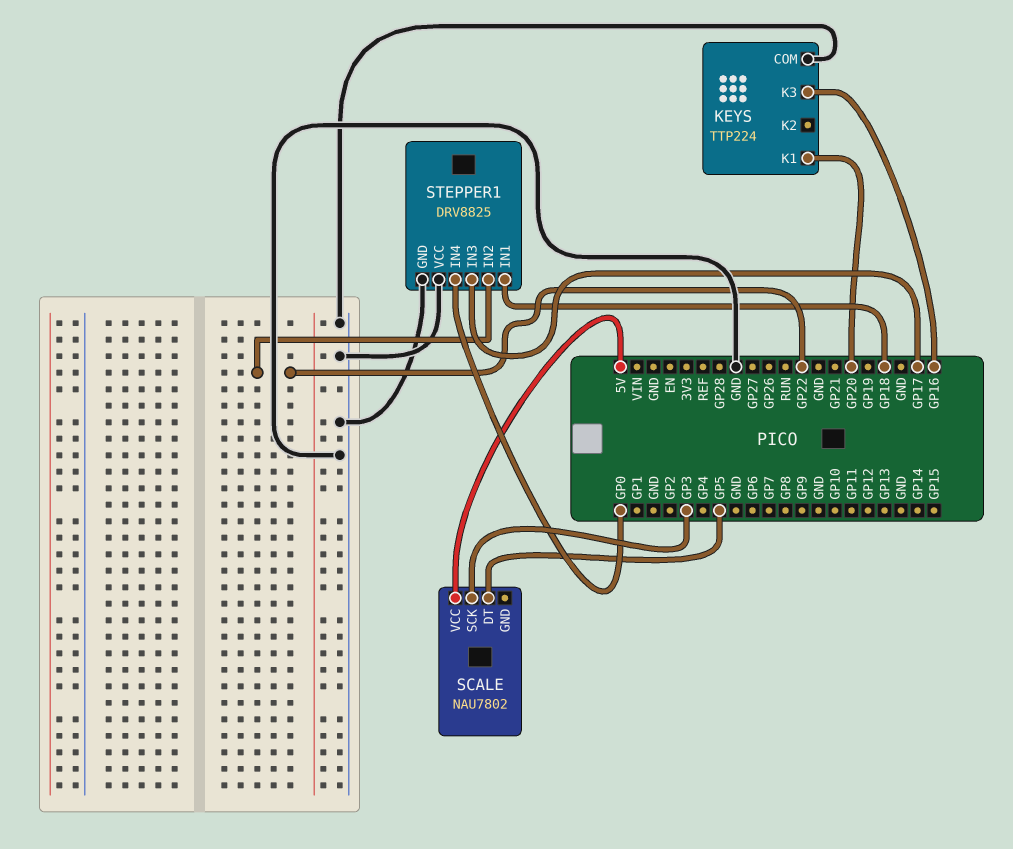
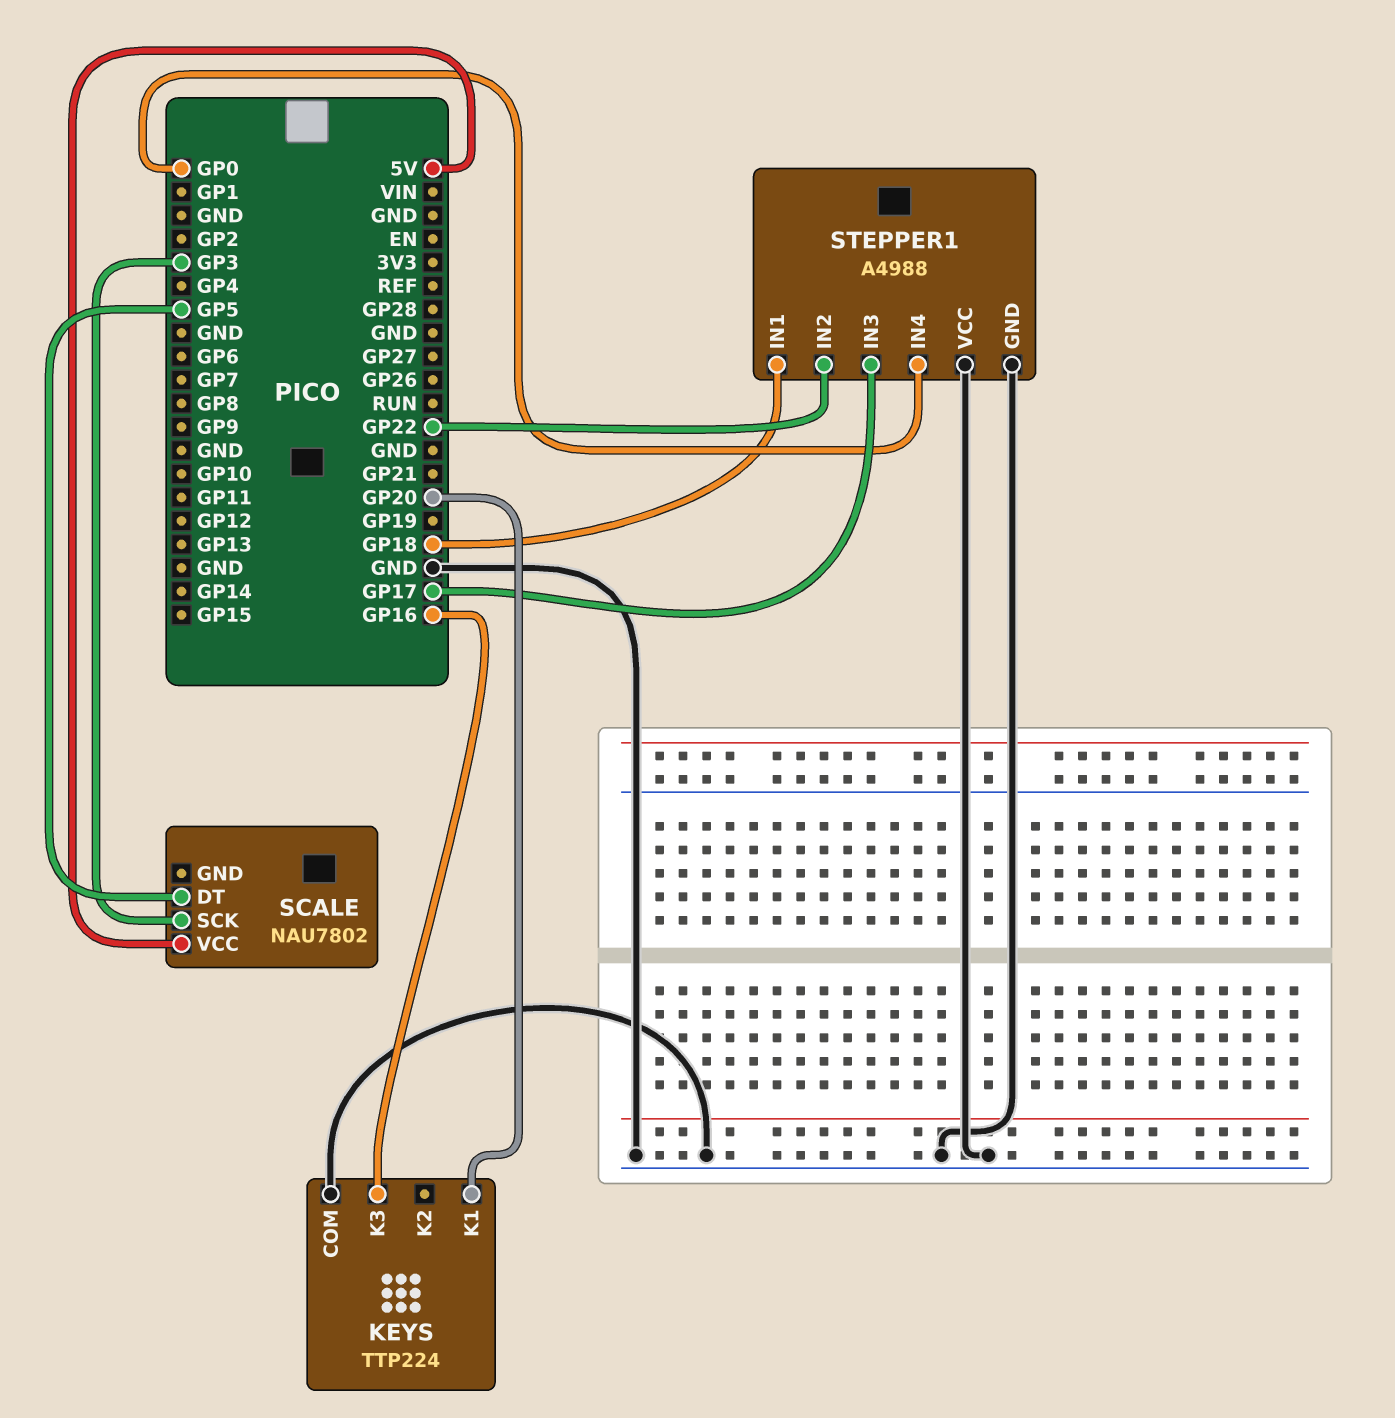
STEPPER1: DRV8825 -> A4988

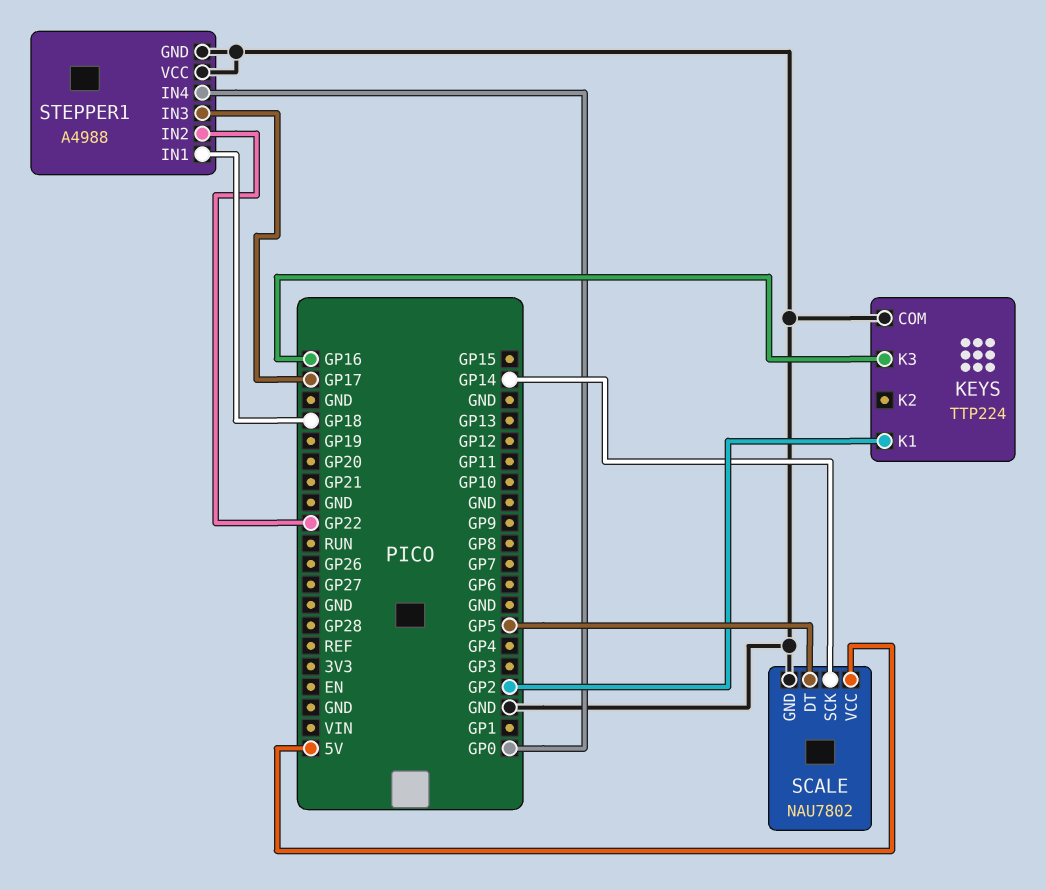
KEYS pin K1: GP20 -> GP2
SCALE pin GND: none -> GND
SCALE pin SCK: GP3 -> GP14

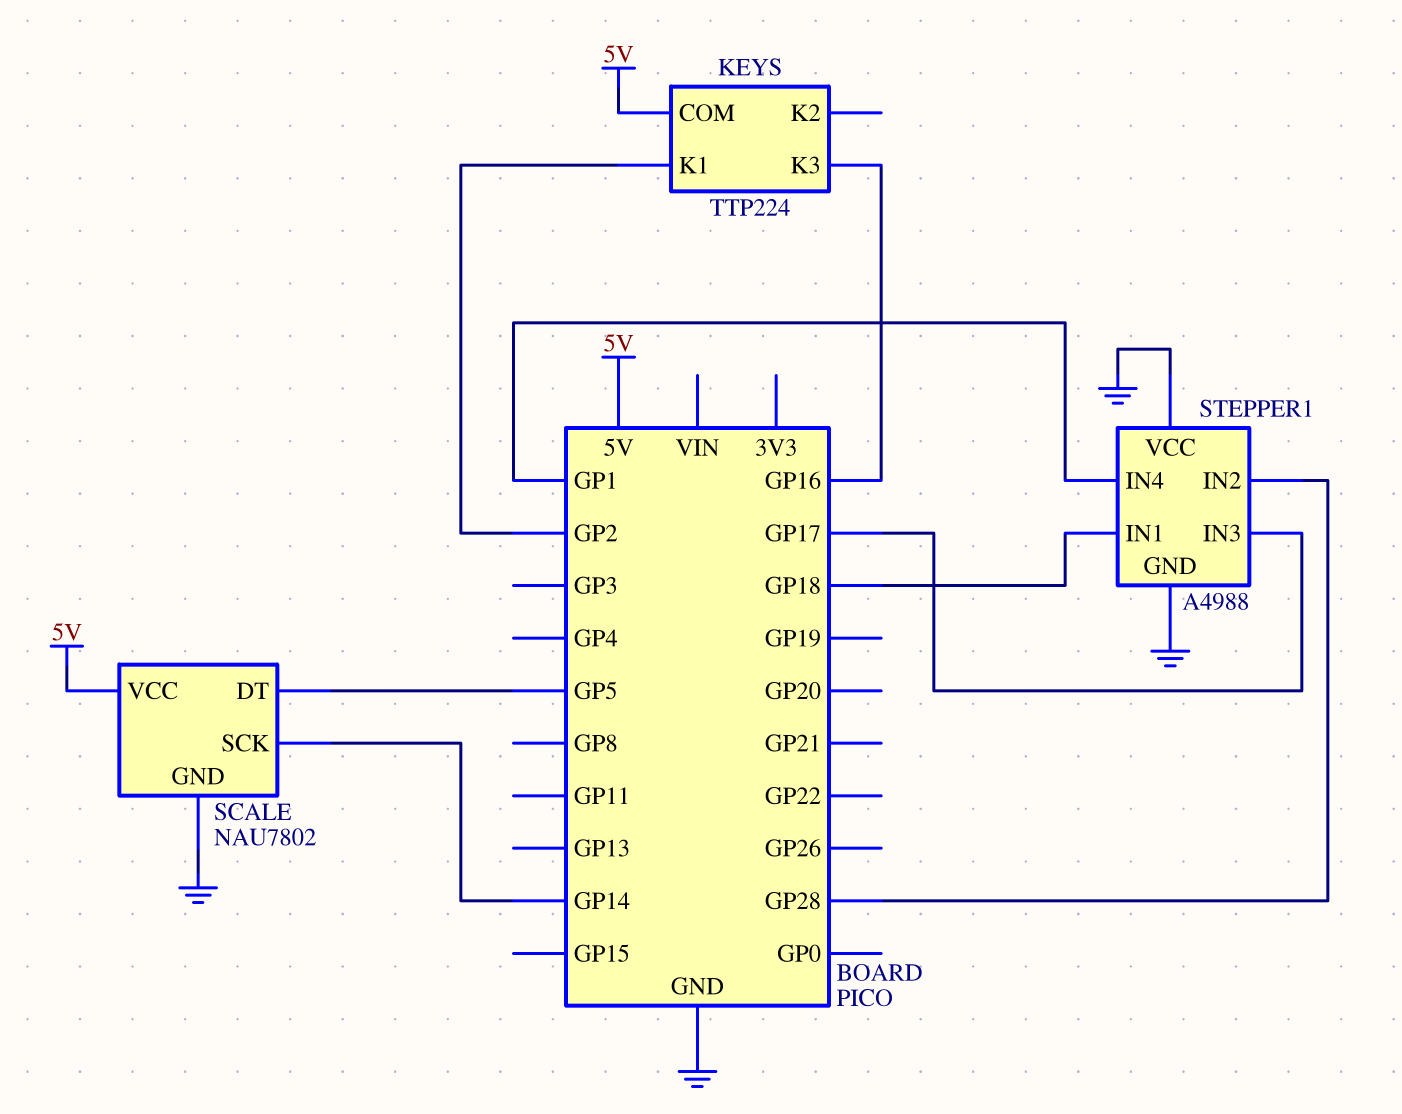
KEYS pin COM: GND -> 5V
STEPPER1 pin IN2: GP22 -> GP28
STEPPER1 pin IN4: GP0 -> GP1

